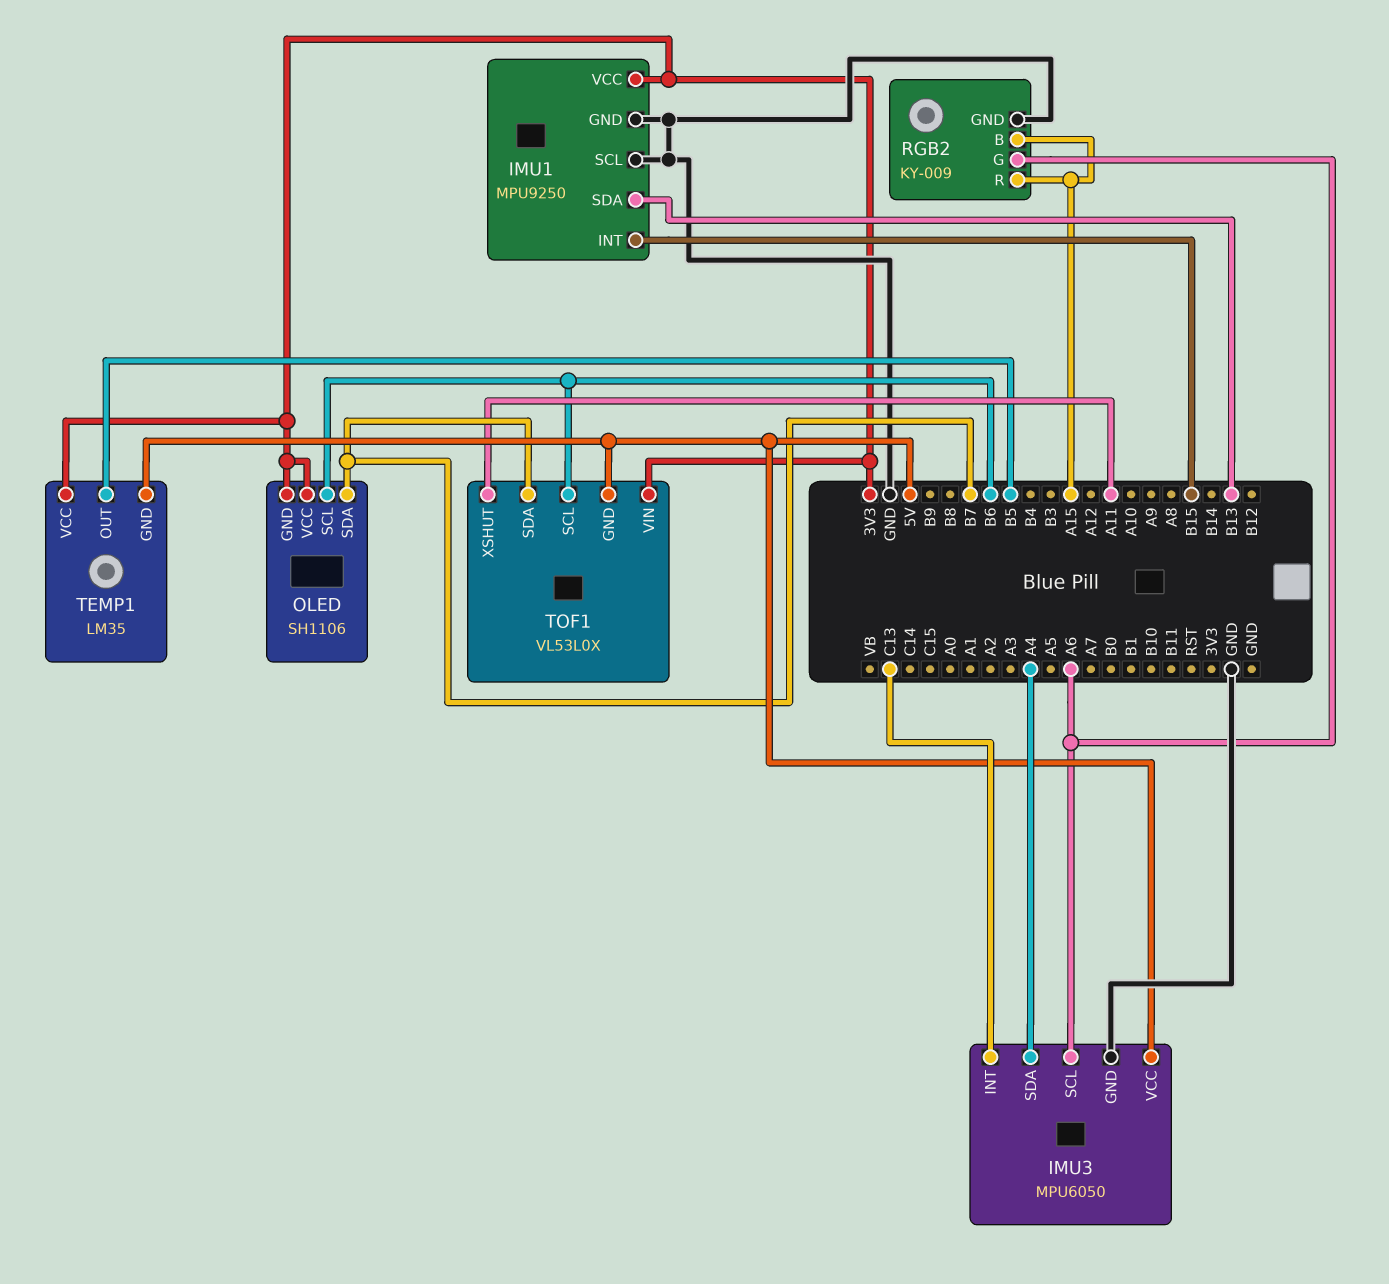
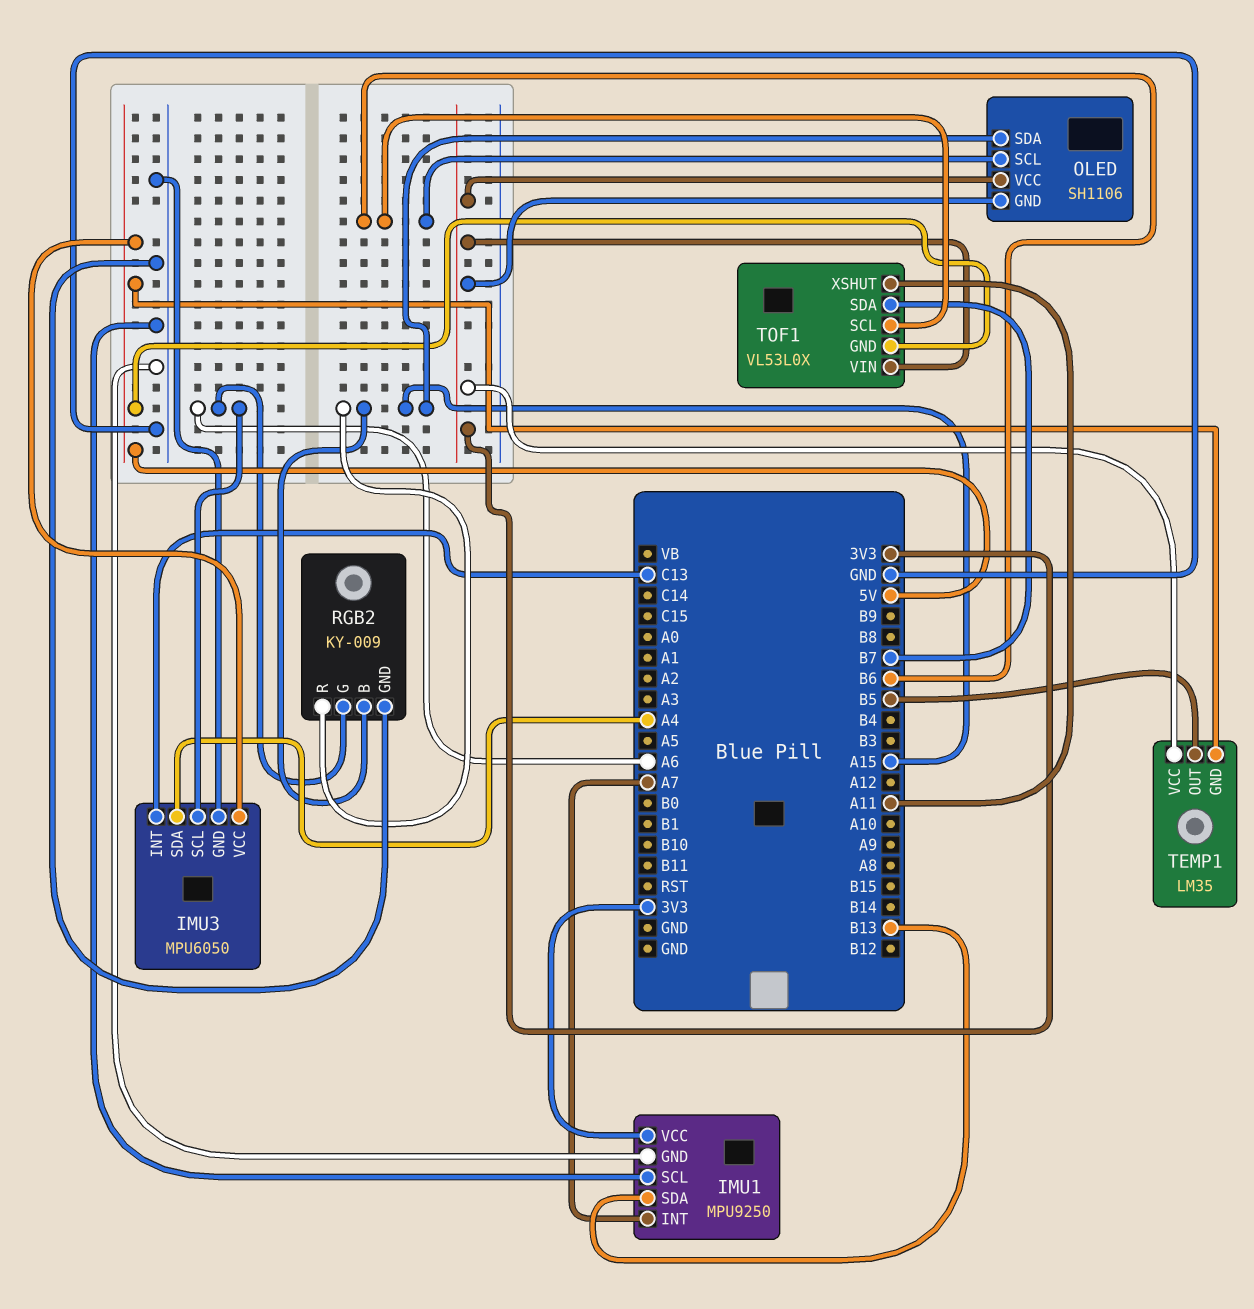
IMU1 pin INT: B15 -> A7
OLED pin SDA: B7 -> A15

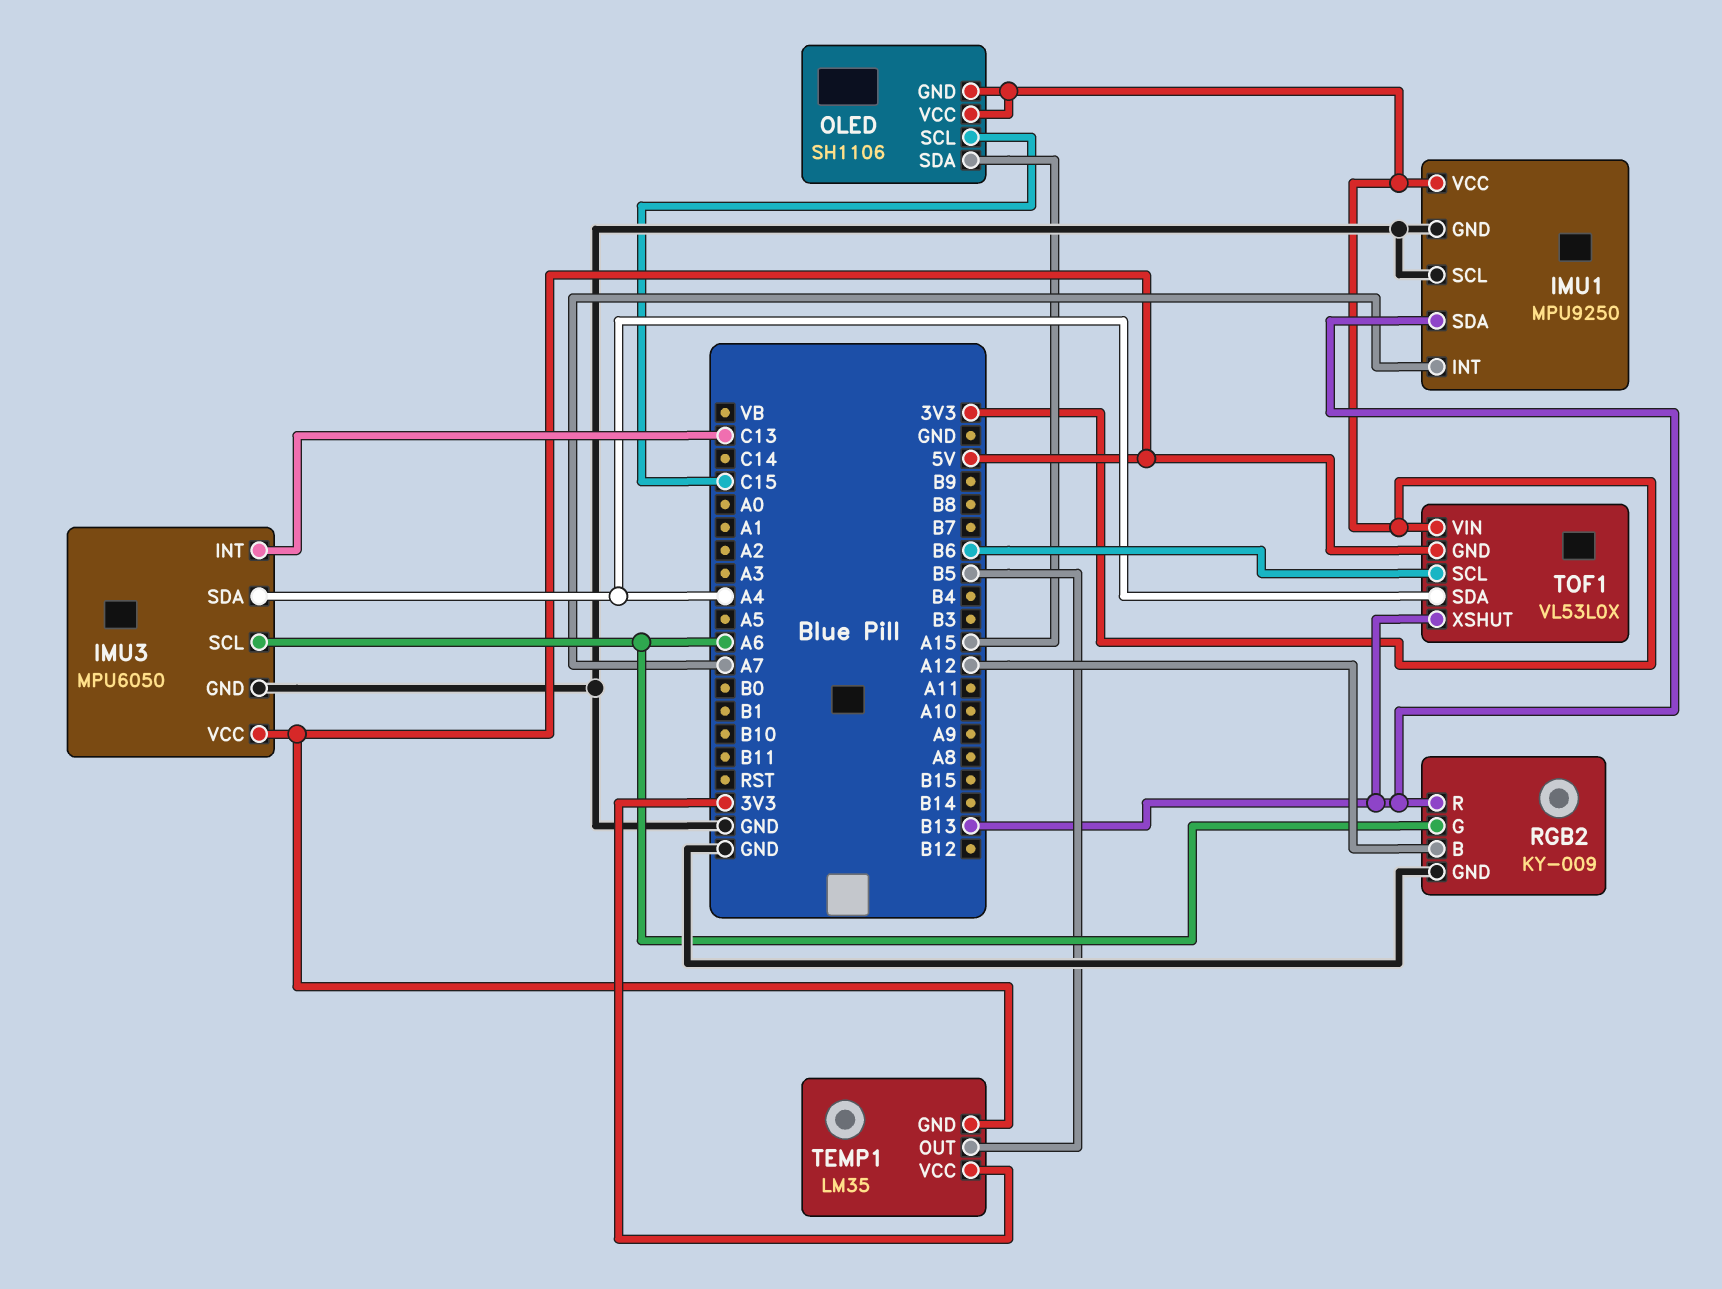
OLED pin SCL: B6 -> C15
RGB2 pin B: A15 -> A12
RGB2 pin R: A15 -> B13
TOF1 pin SDA: B7 -> A4
TOF1 pin XSHUT: A11 -> B13

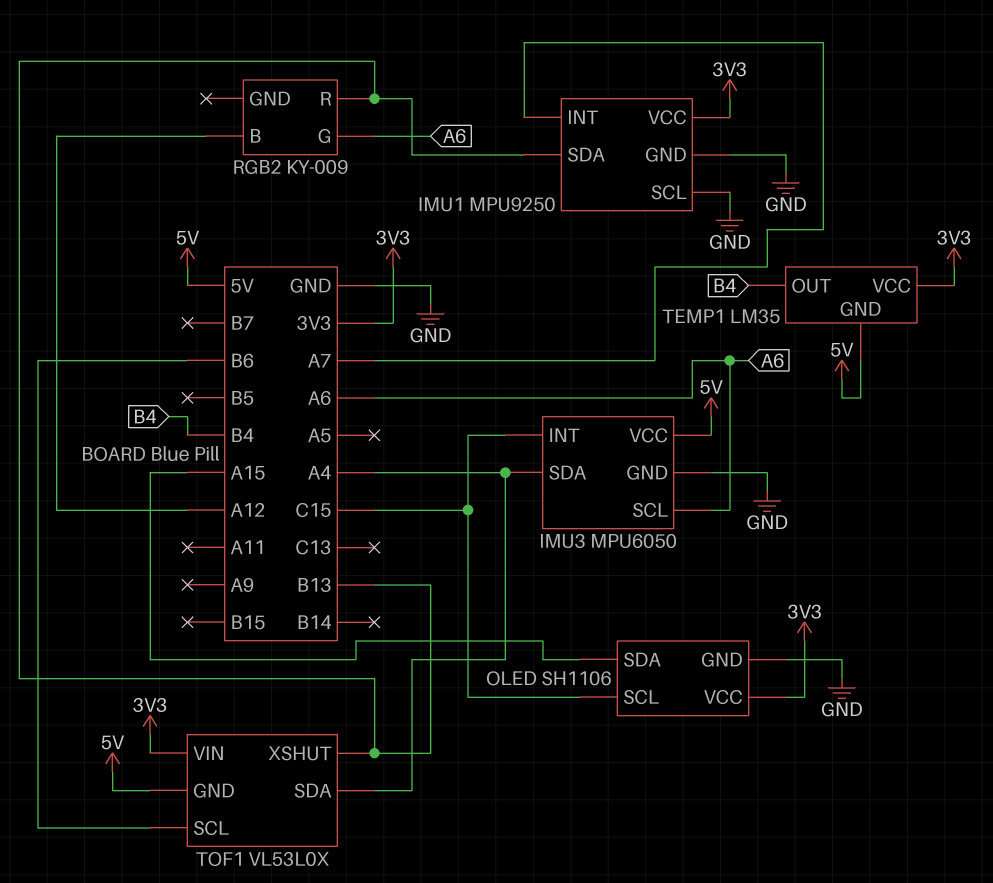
IMU3 pin INT: C13 -> C15
OLED pin GND: 3V3 -> GND
RGB2 pin GND: GND -> none
TEMP1 pin OUT: B5 -> B4

